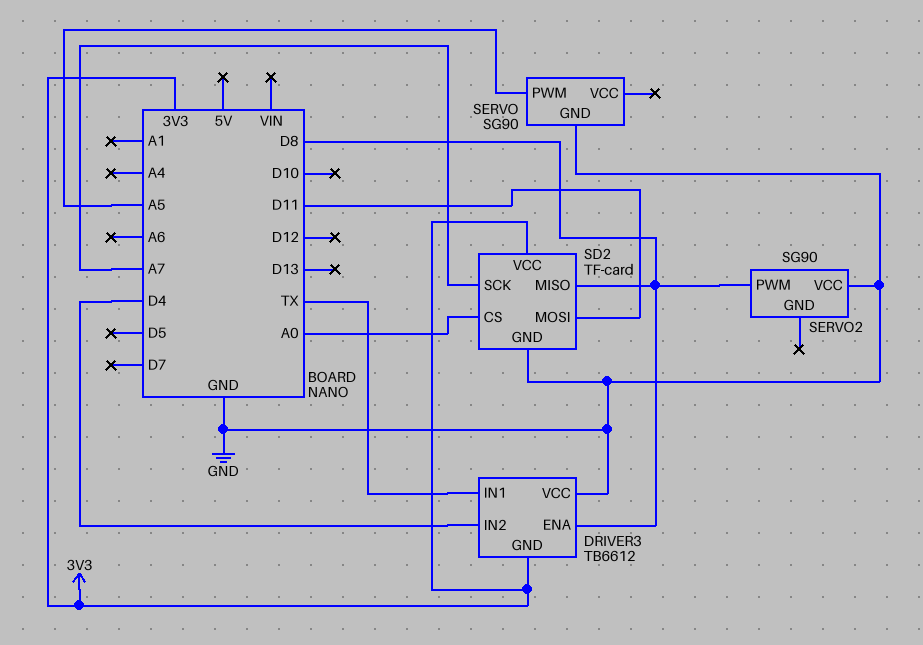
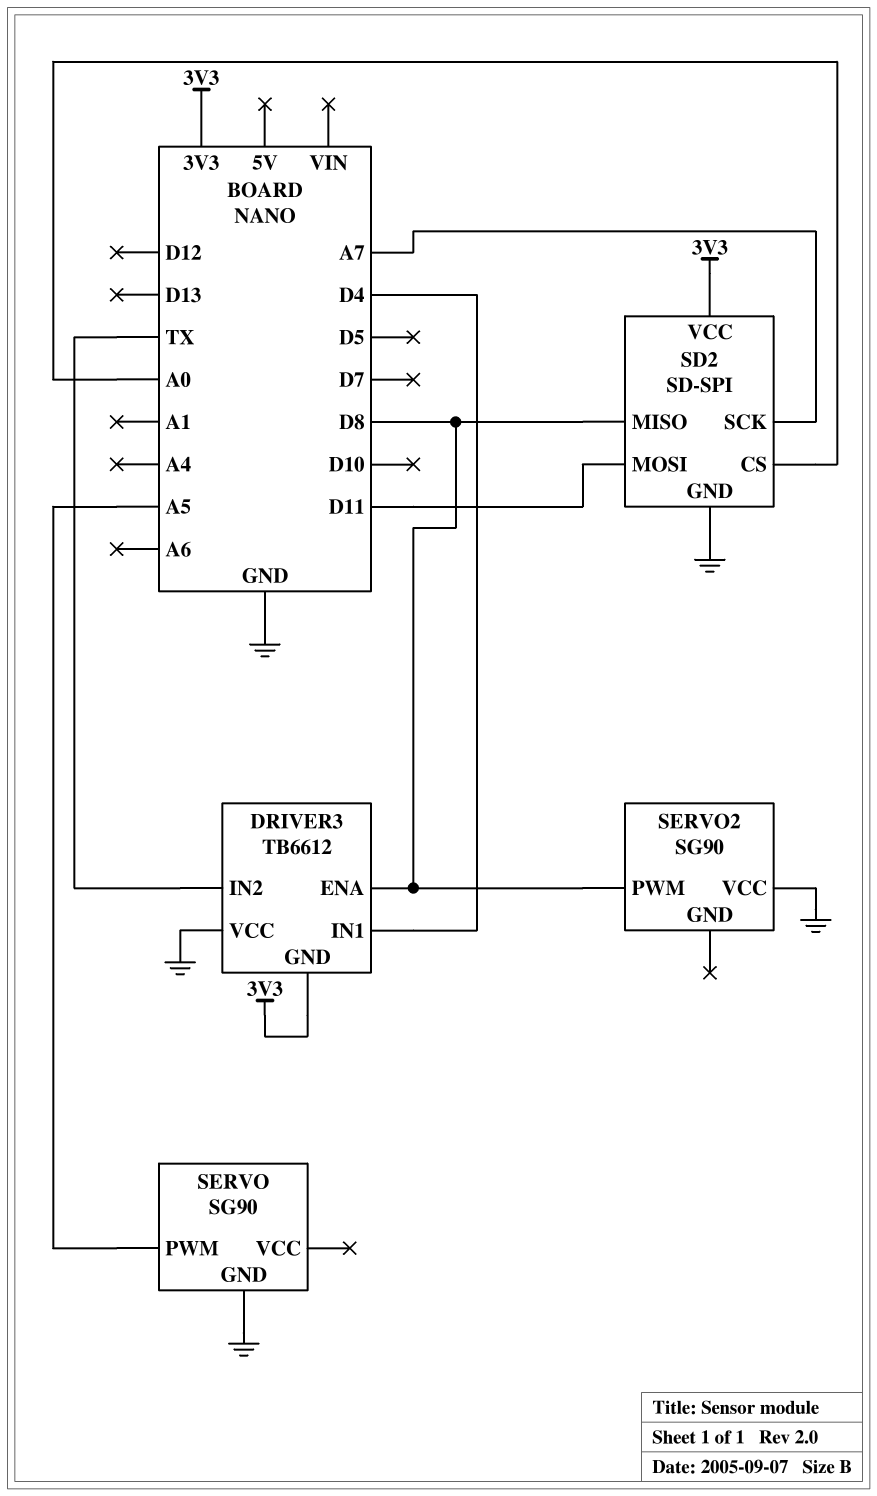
DRIVER3 pin IN1: TX -> D4
DRIVER3 pin IN2: D4 -> TX
SD2: TF-card -> SD-SPI

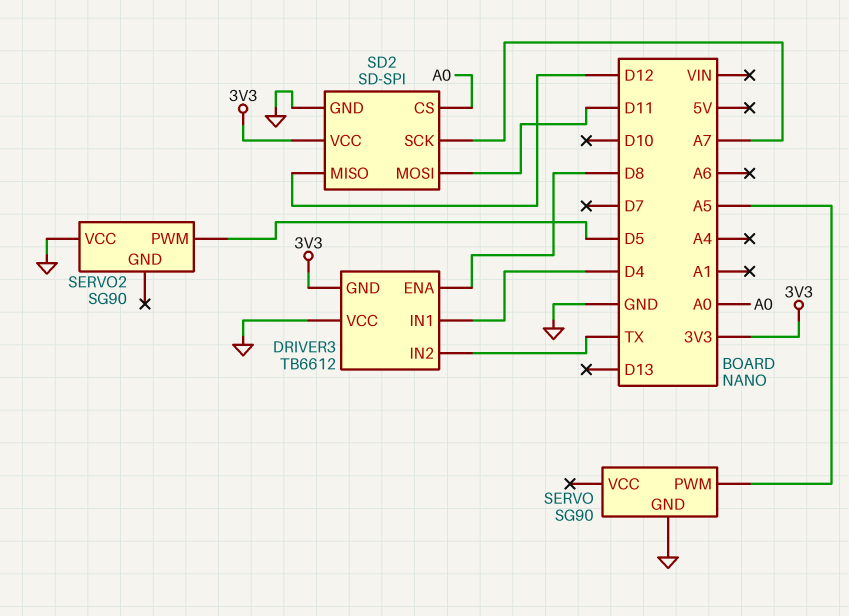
SD2 pin MISO: D8 -> D12
SERVO2 pin PWM: D8 -> D5

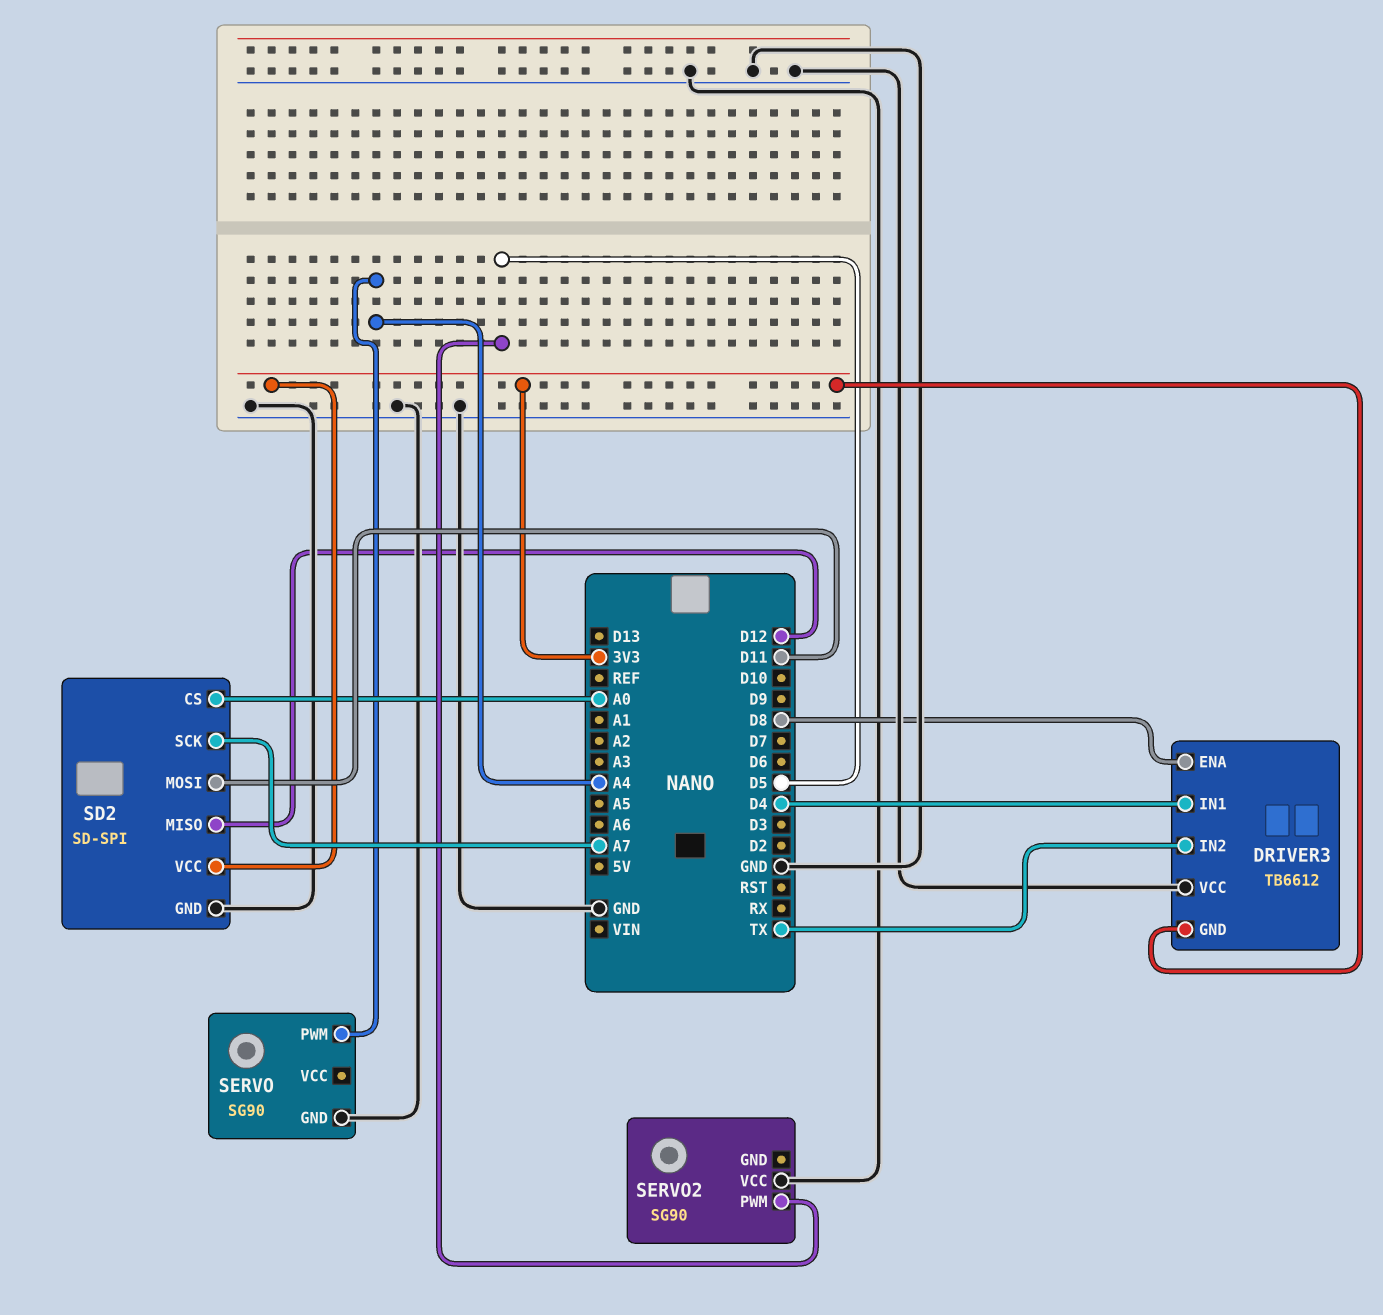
SERVO pin PWM: A5 -> A4

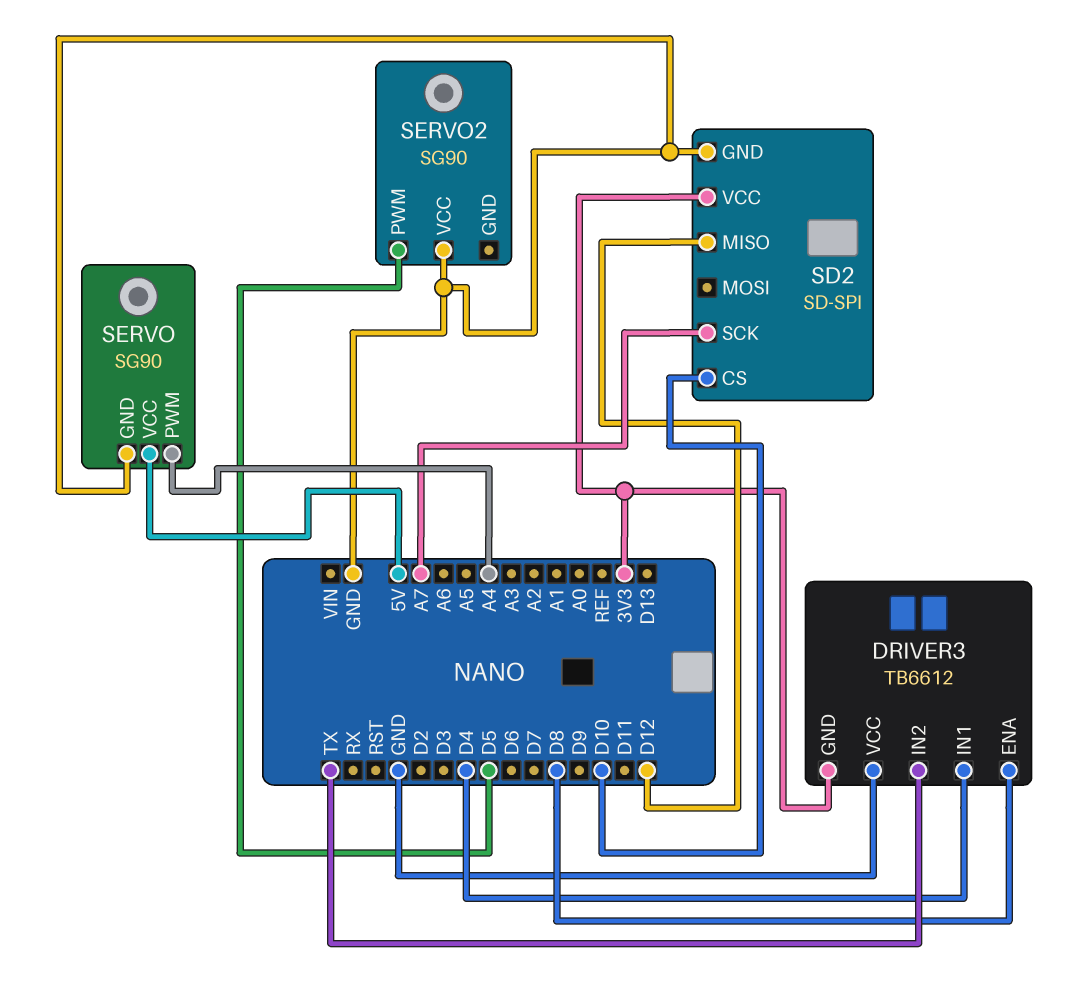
SD2 pin CS: A0 -> D10
SD2 pin MOSI: D11 -> none
SERVO pin VCC: none -> 5V

